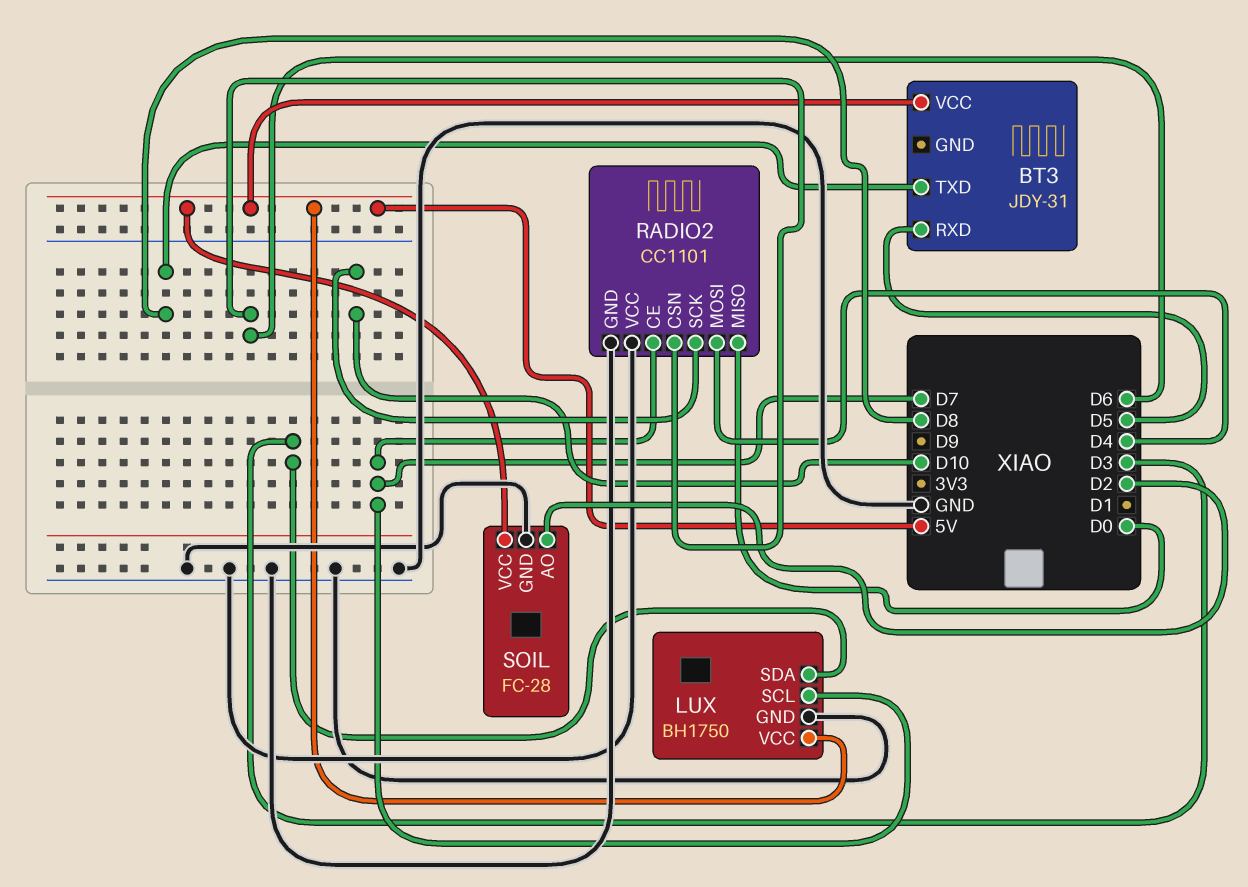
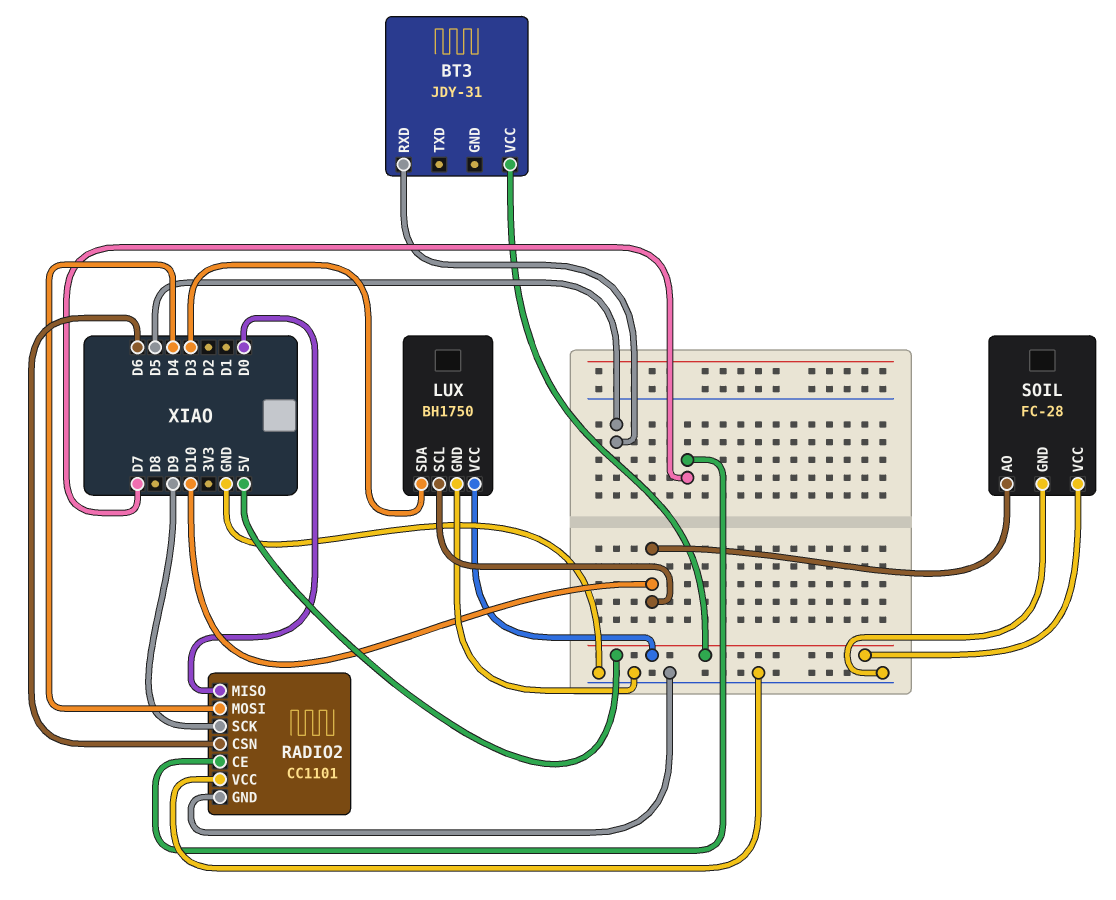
BT3 pin TXD: D8 -> none
LUX pin SCL: D7 -> D10
RADIO2 pin SCK: D10 -> D9
SOIL pin AO: D2 -> D10

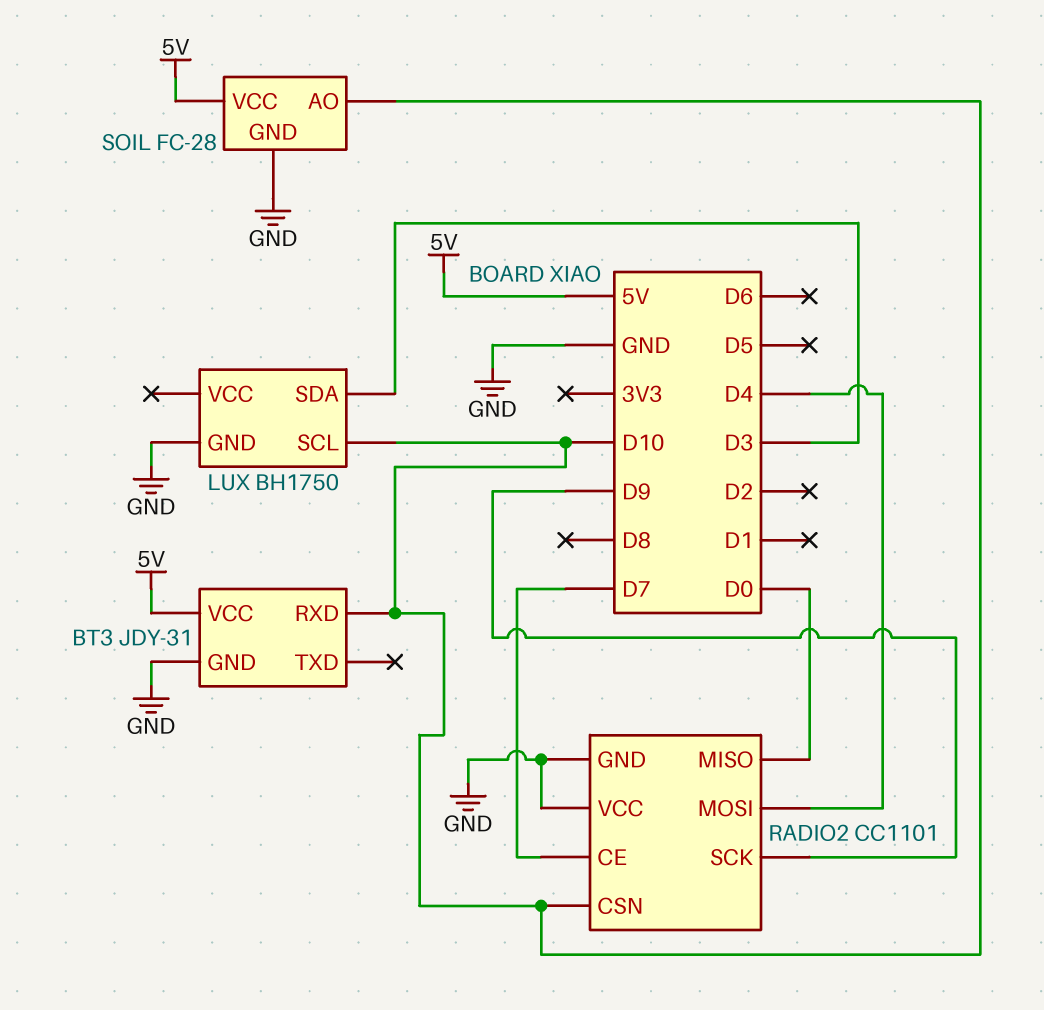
BT3 pin GND: none -> GND
BT3 pin RXD: D5 -> D10
LUX pin VCC: 5V -> none
RADIO2 pin CSN: D6 -> D10

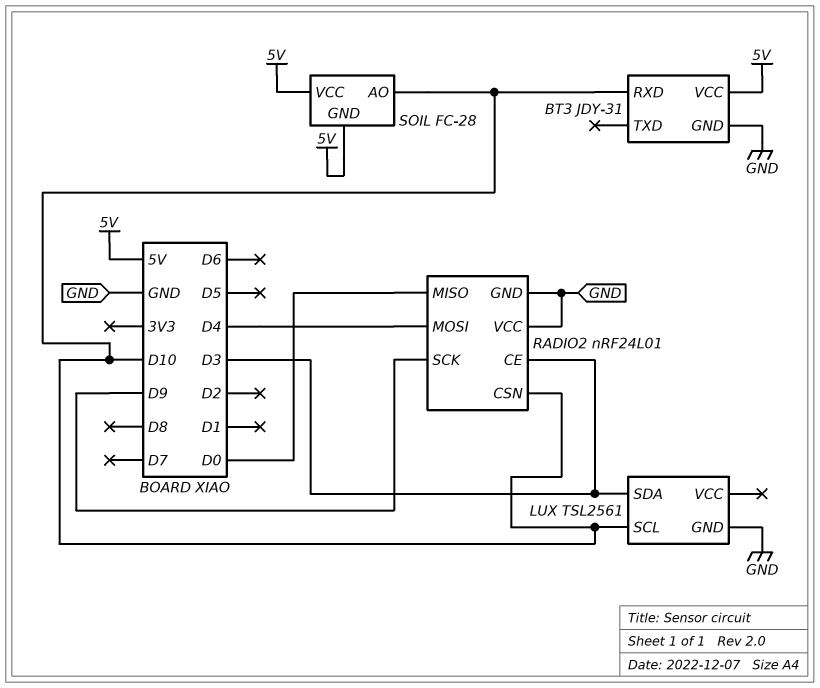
LUX: BH1750 -> TSL2561
RADIO2: CC1101 -> nRF24L01
RADIO2 pin CE: D7 -> D3
SOIL pin GND: GND -> 5V

